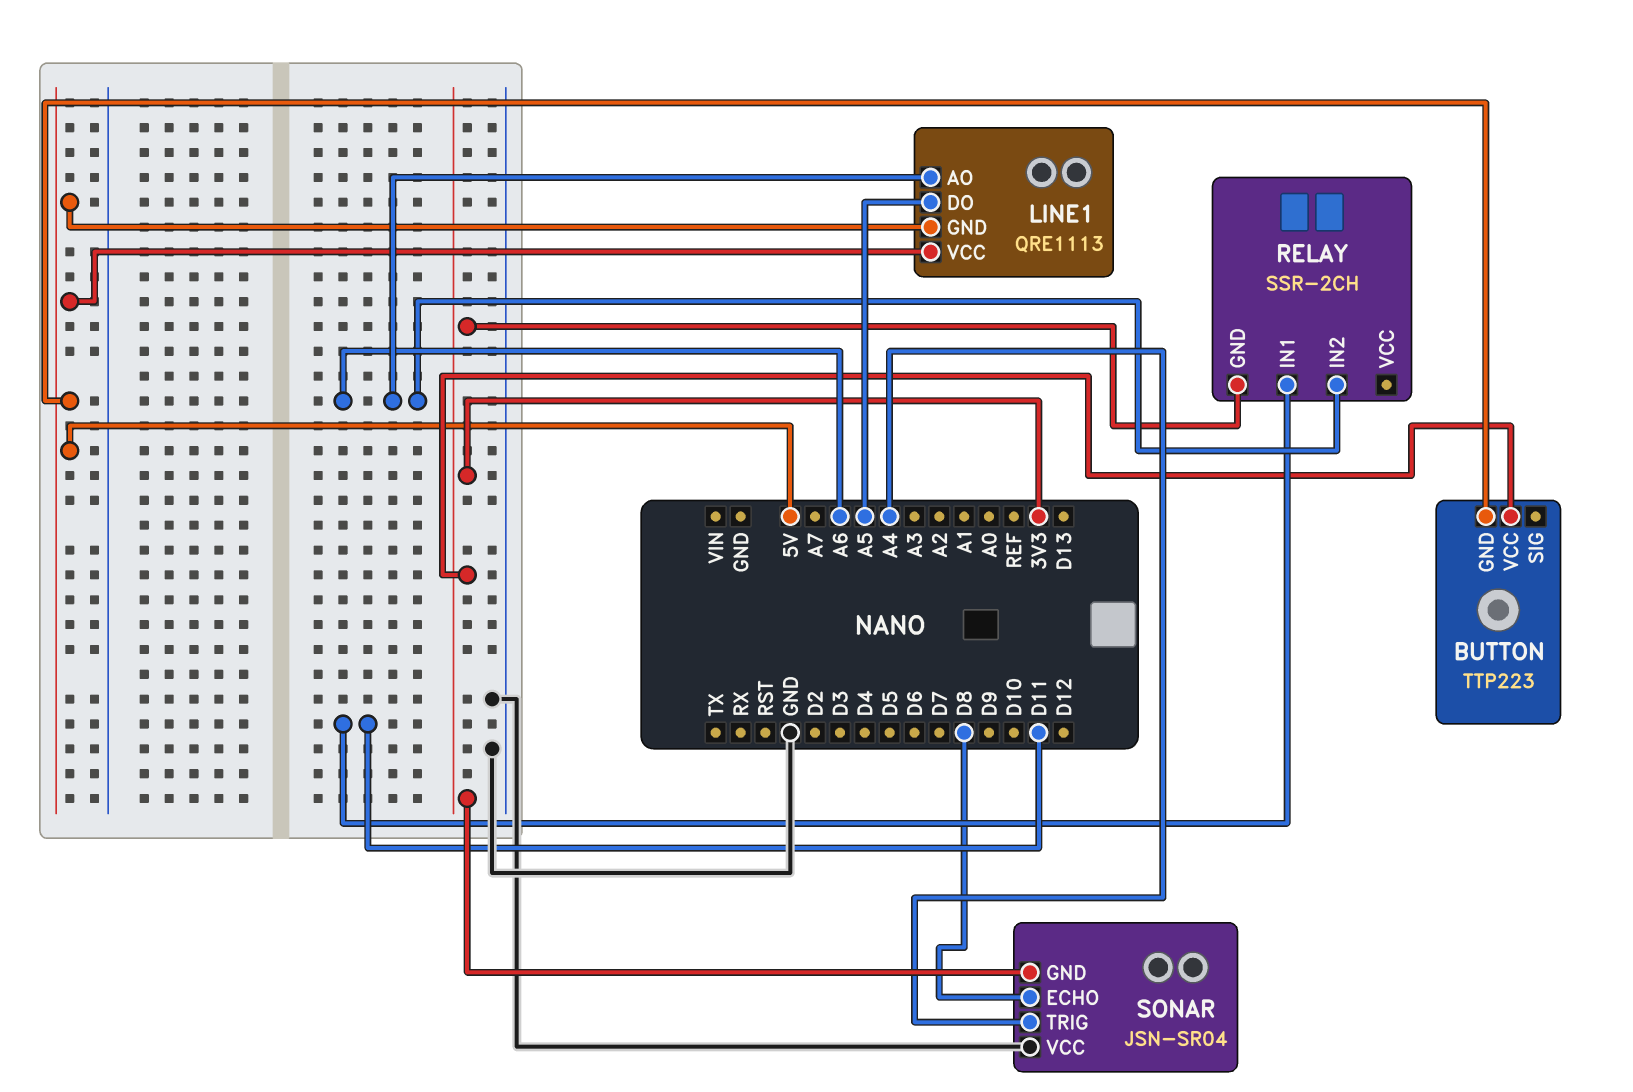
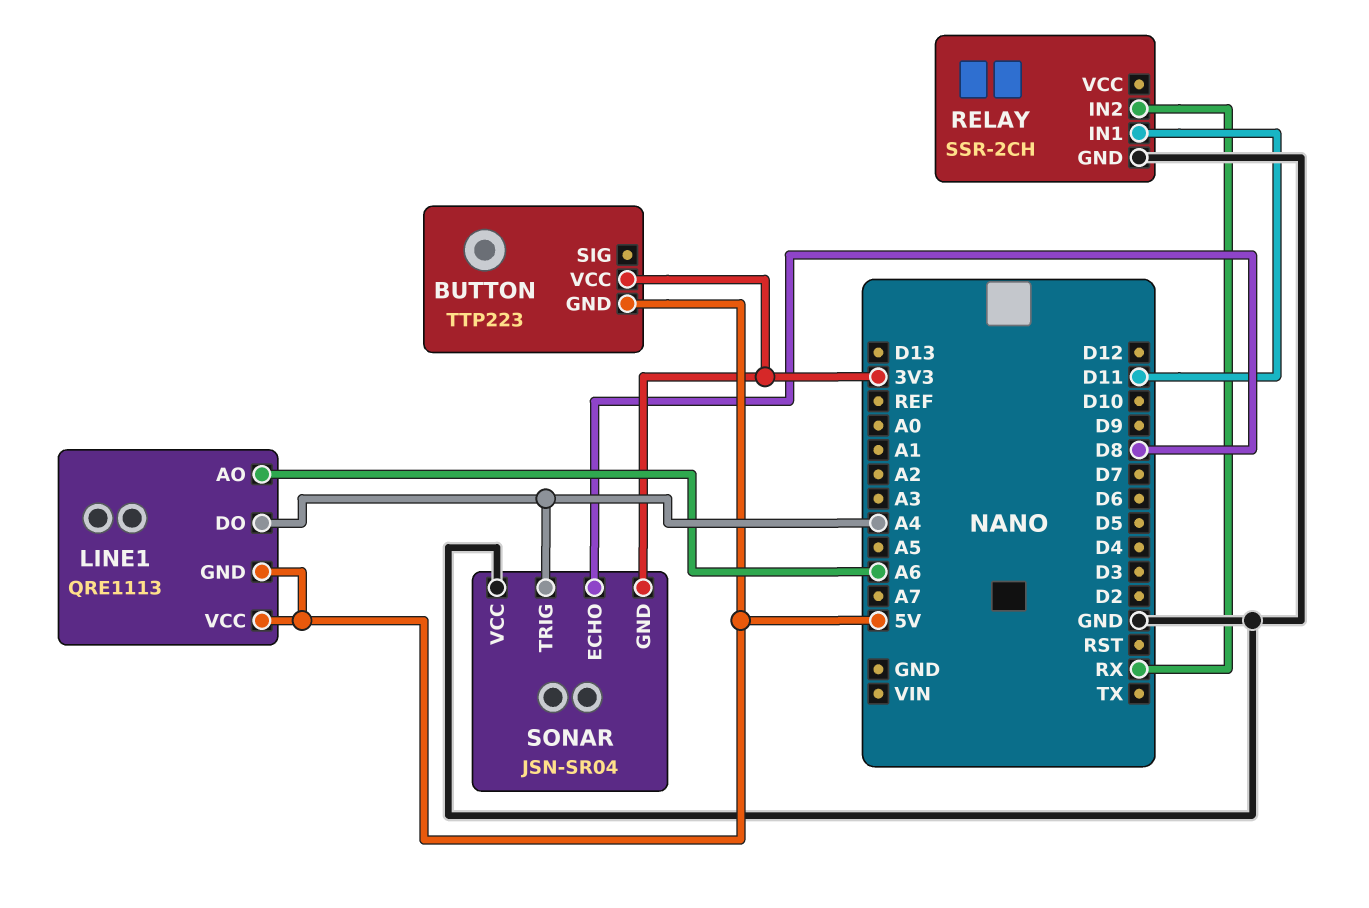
LINE1 pin DO: A5 -> A4
RELAY pin GND: 3V3 -> GND
RELAY pin IN2: A6 -> RX

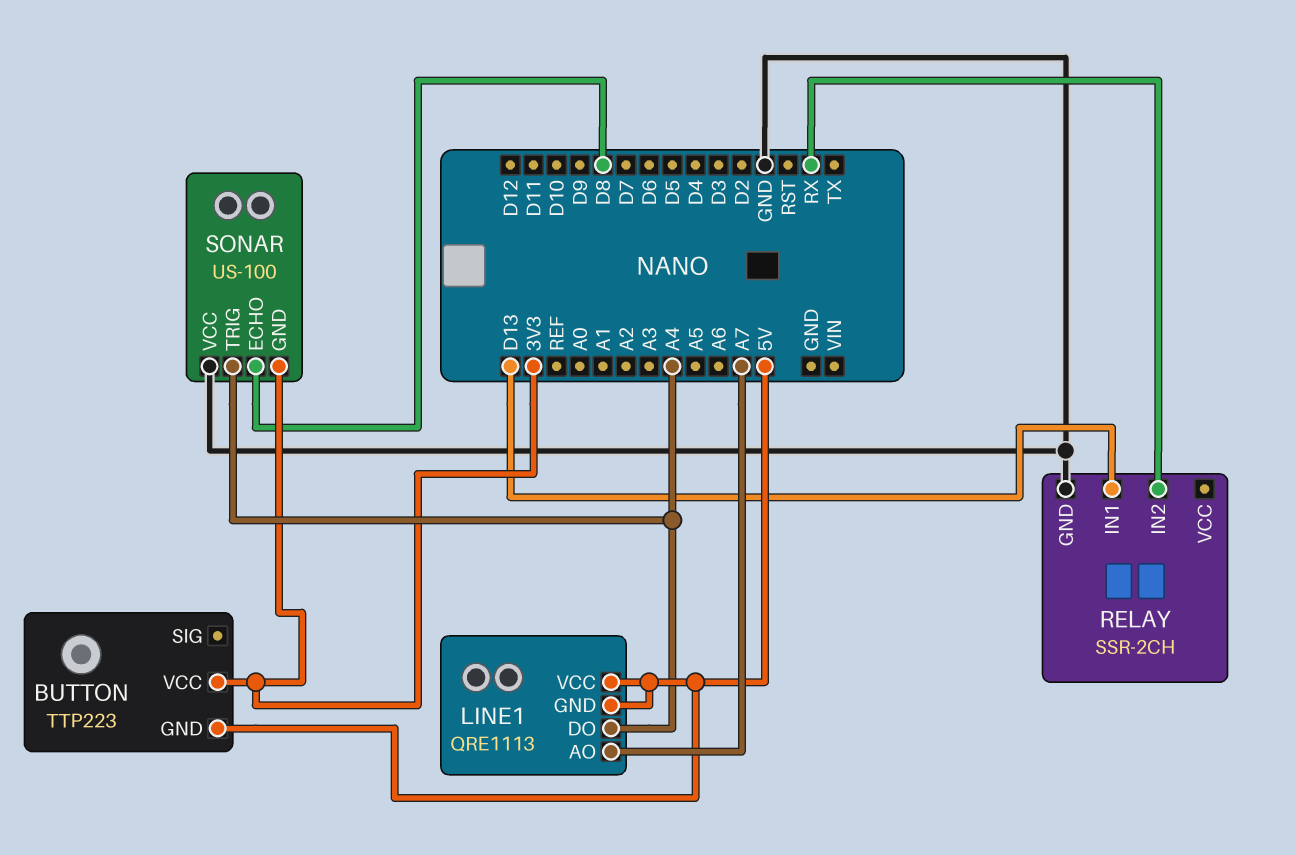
LINE1 pin AO: A6 -> A7
RELAY pin IN1: D11 -> D13
SONAR: JSN-SR04 -> US-100

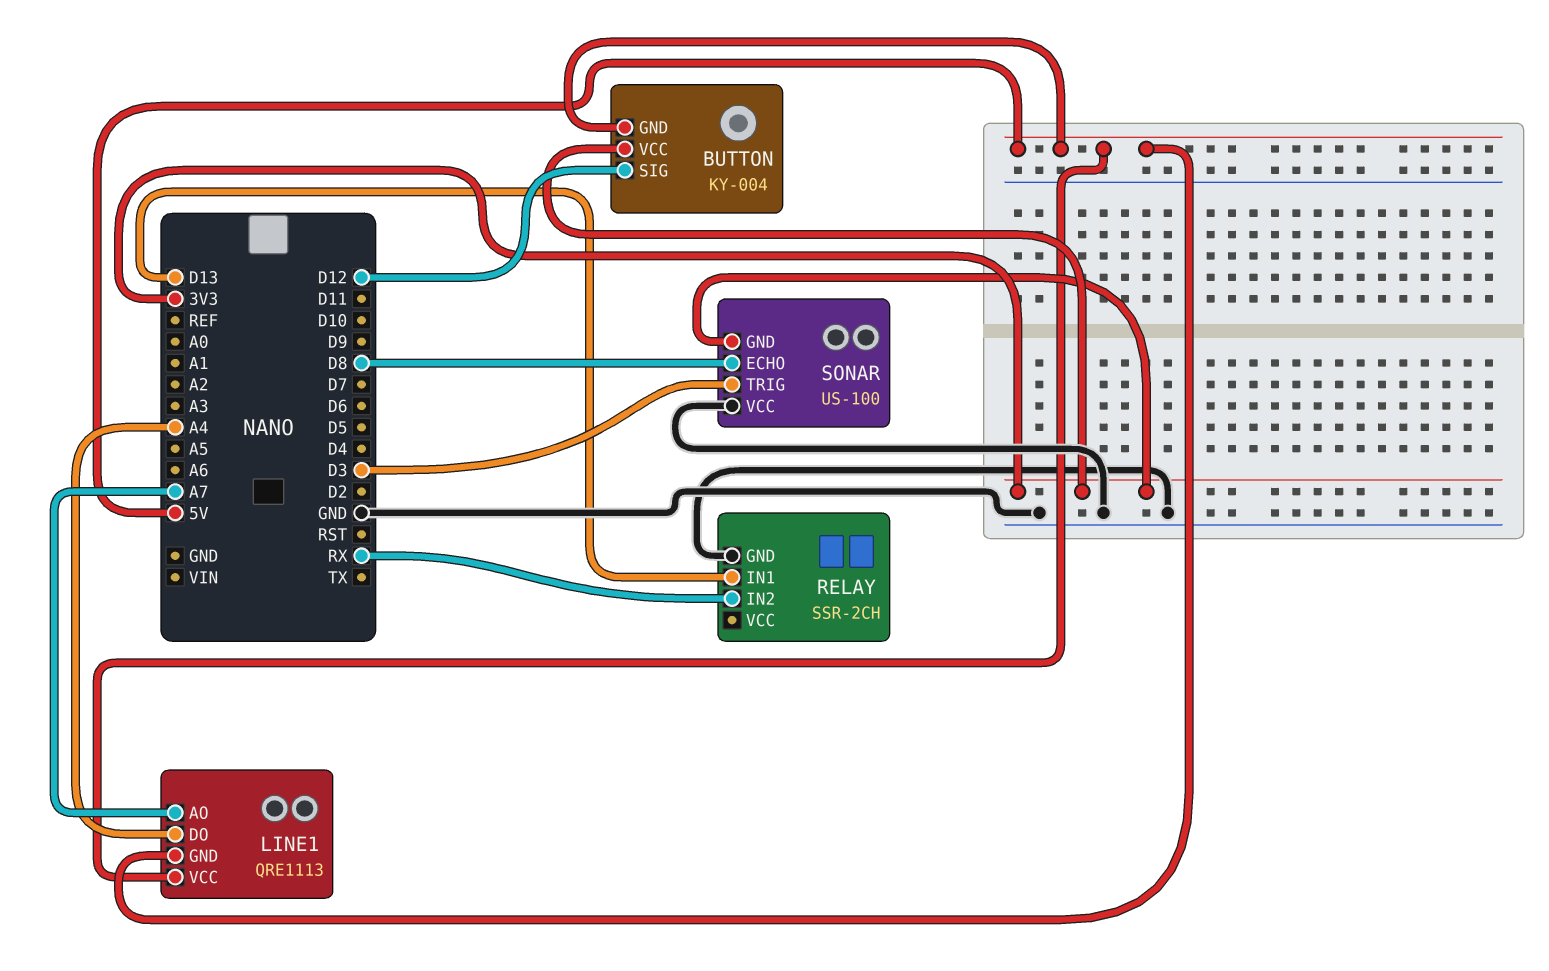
BUTTON: TTP223 -> KY-004
BUTTON pin SIG: none -> D12
SONAR pin TRIG: A4 -> D3

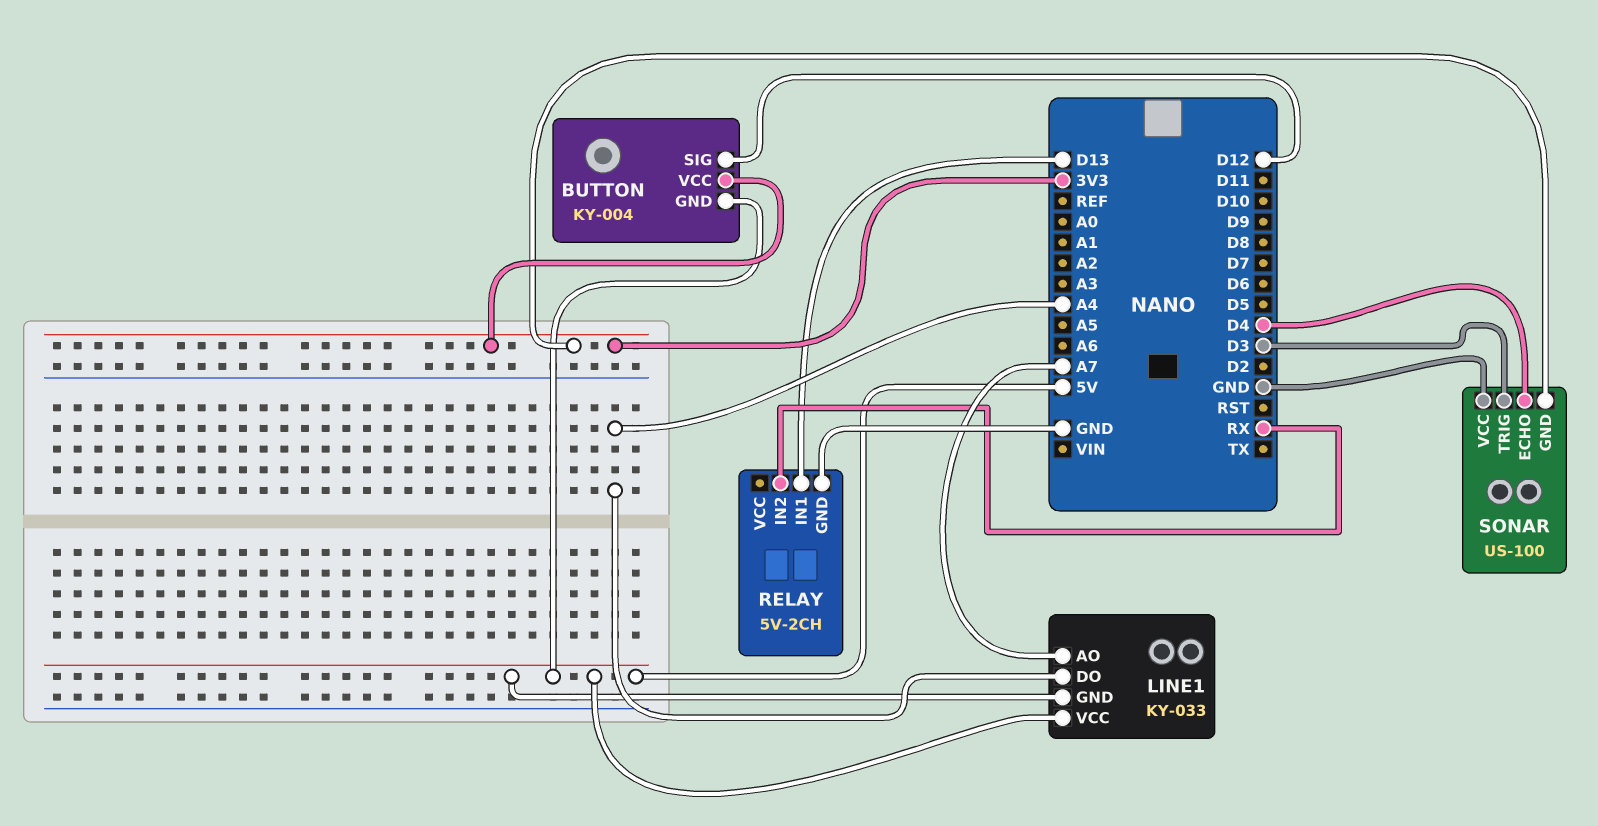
LINE1: QRE1113 -> KY-033
RELAY: SSR-2CH -> 5V-2CH
SONAR pin ECHO: D8 -> D4

